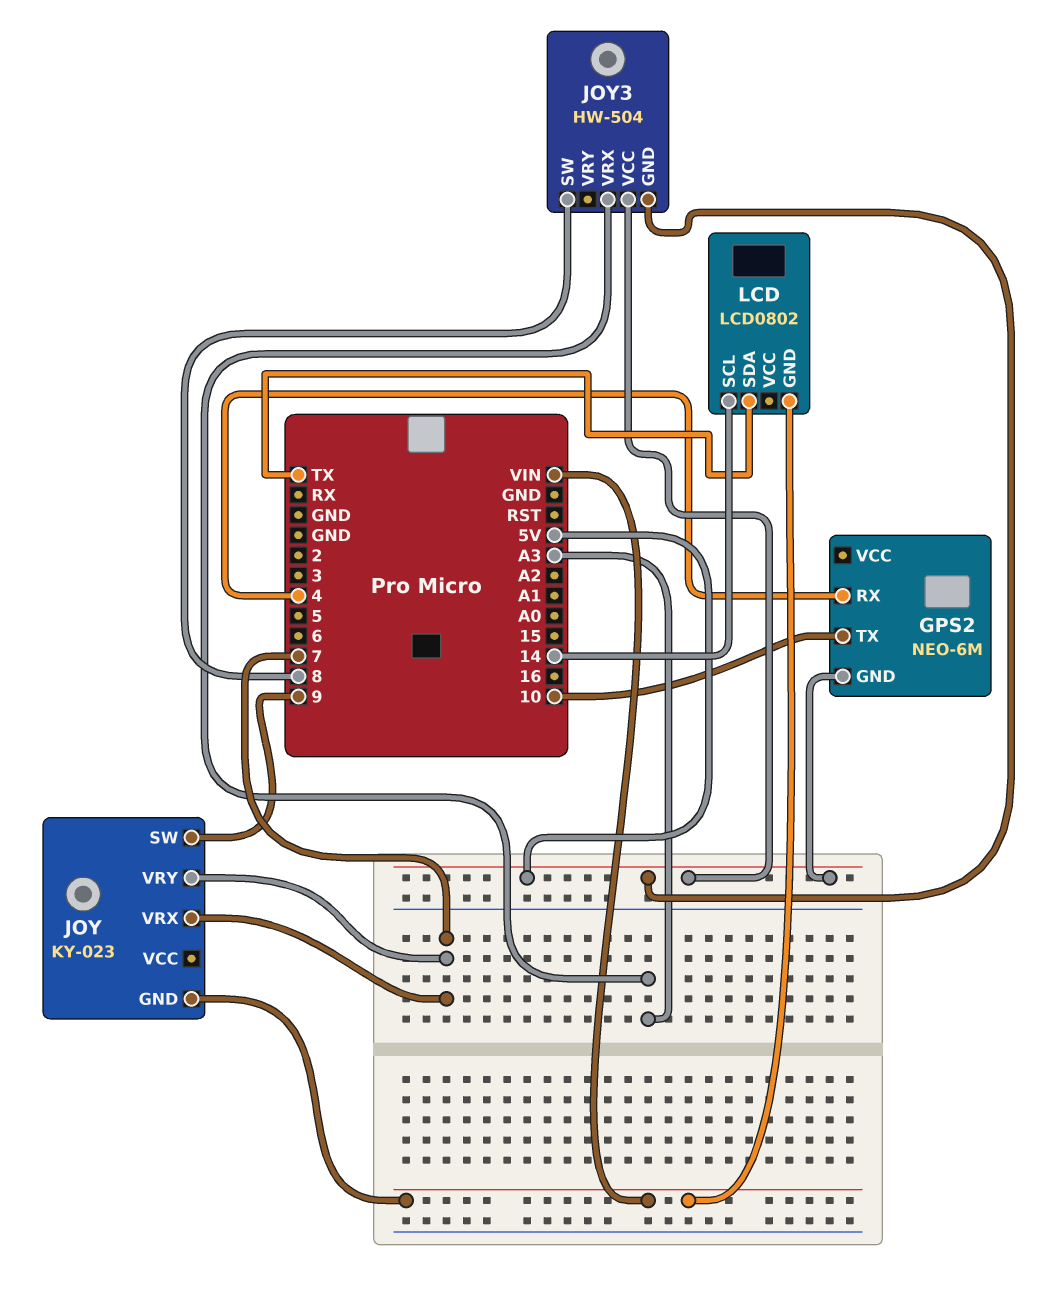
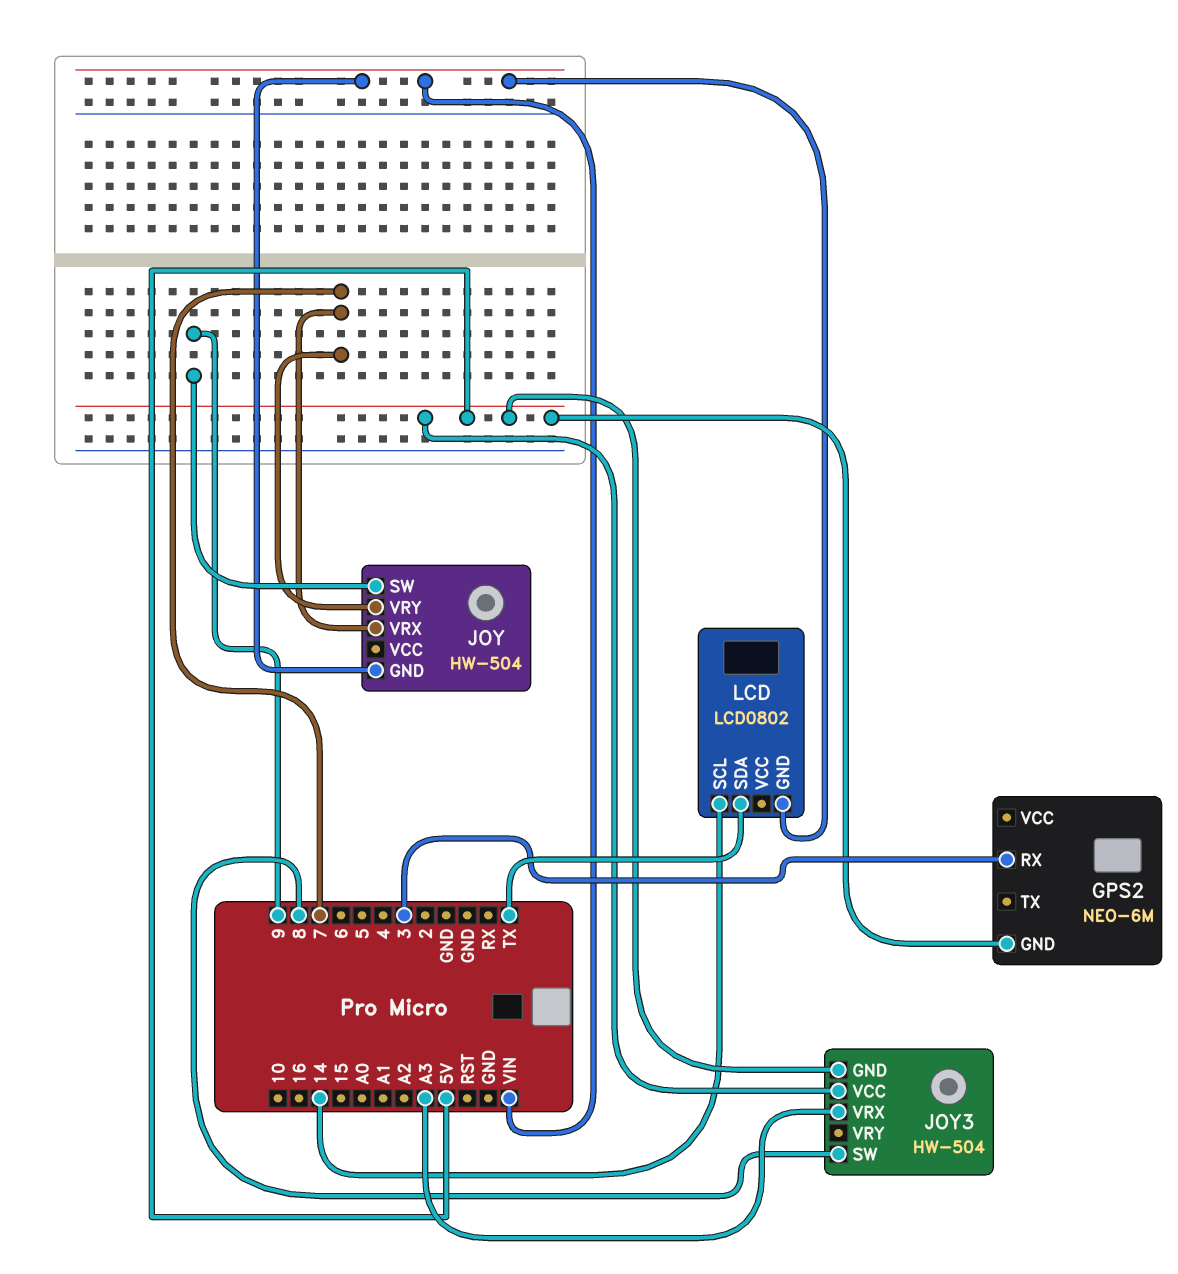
GPS2 pin RX: 4 -> 3
GPS2 pin TX: 10 -> none
JOY: KY-023 -> HW-504

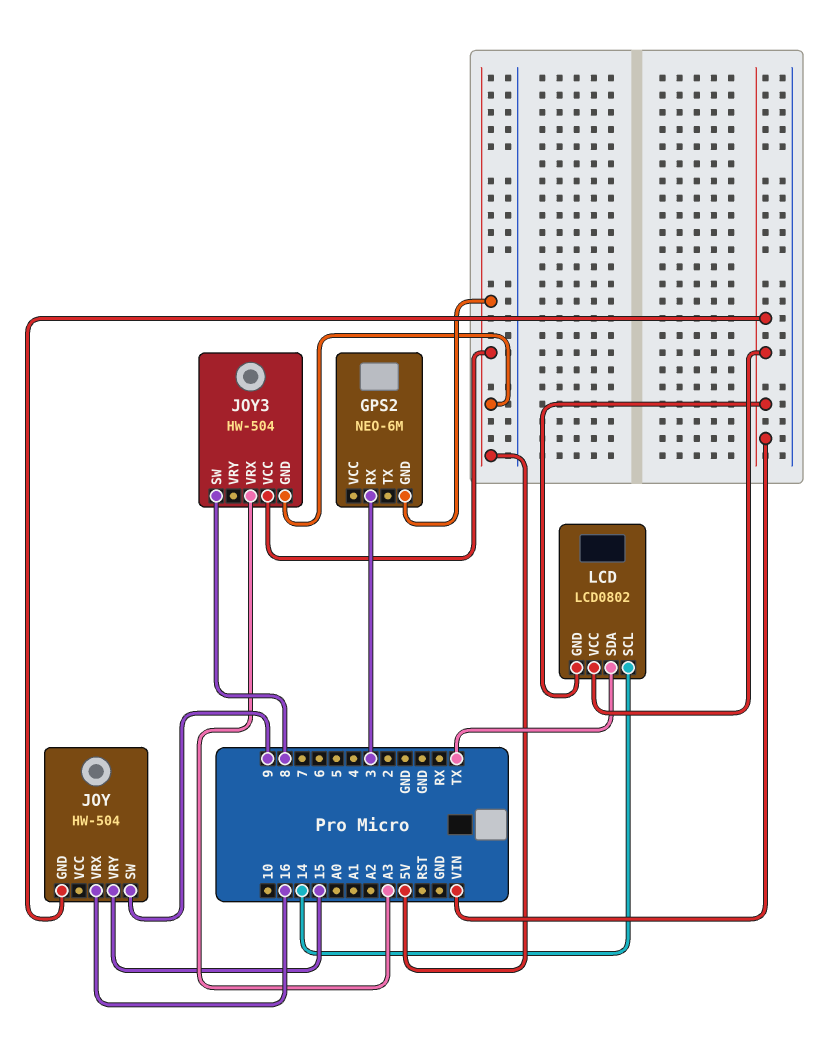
JOY pin VRX: 7 -> 16
JOY pin VRY: 7 -> 15
LCD pin VCC: none -> VIN

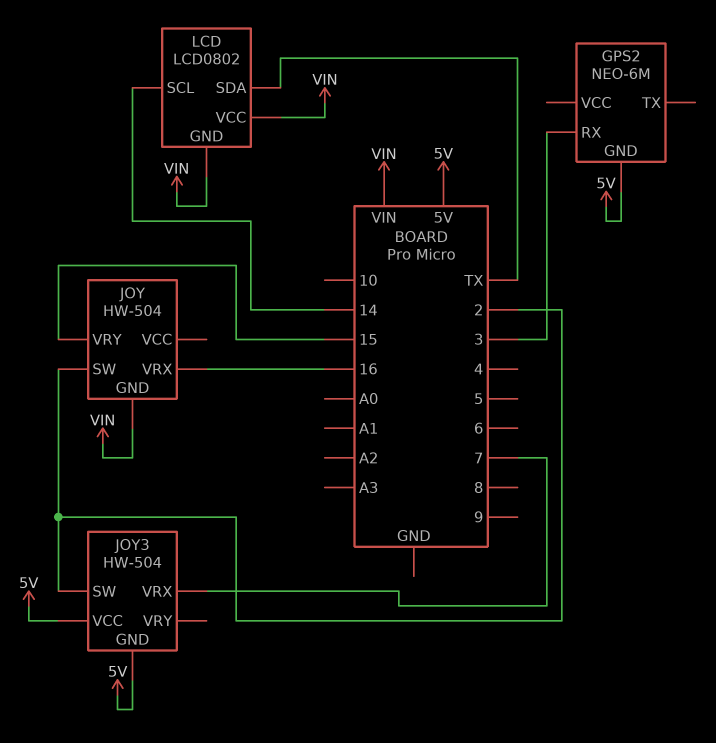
JOY pin SW: 9 -> 2
JOY3 pin SW: 8 -> 2
JOY3 pin VRX: A3 -> 7

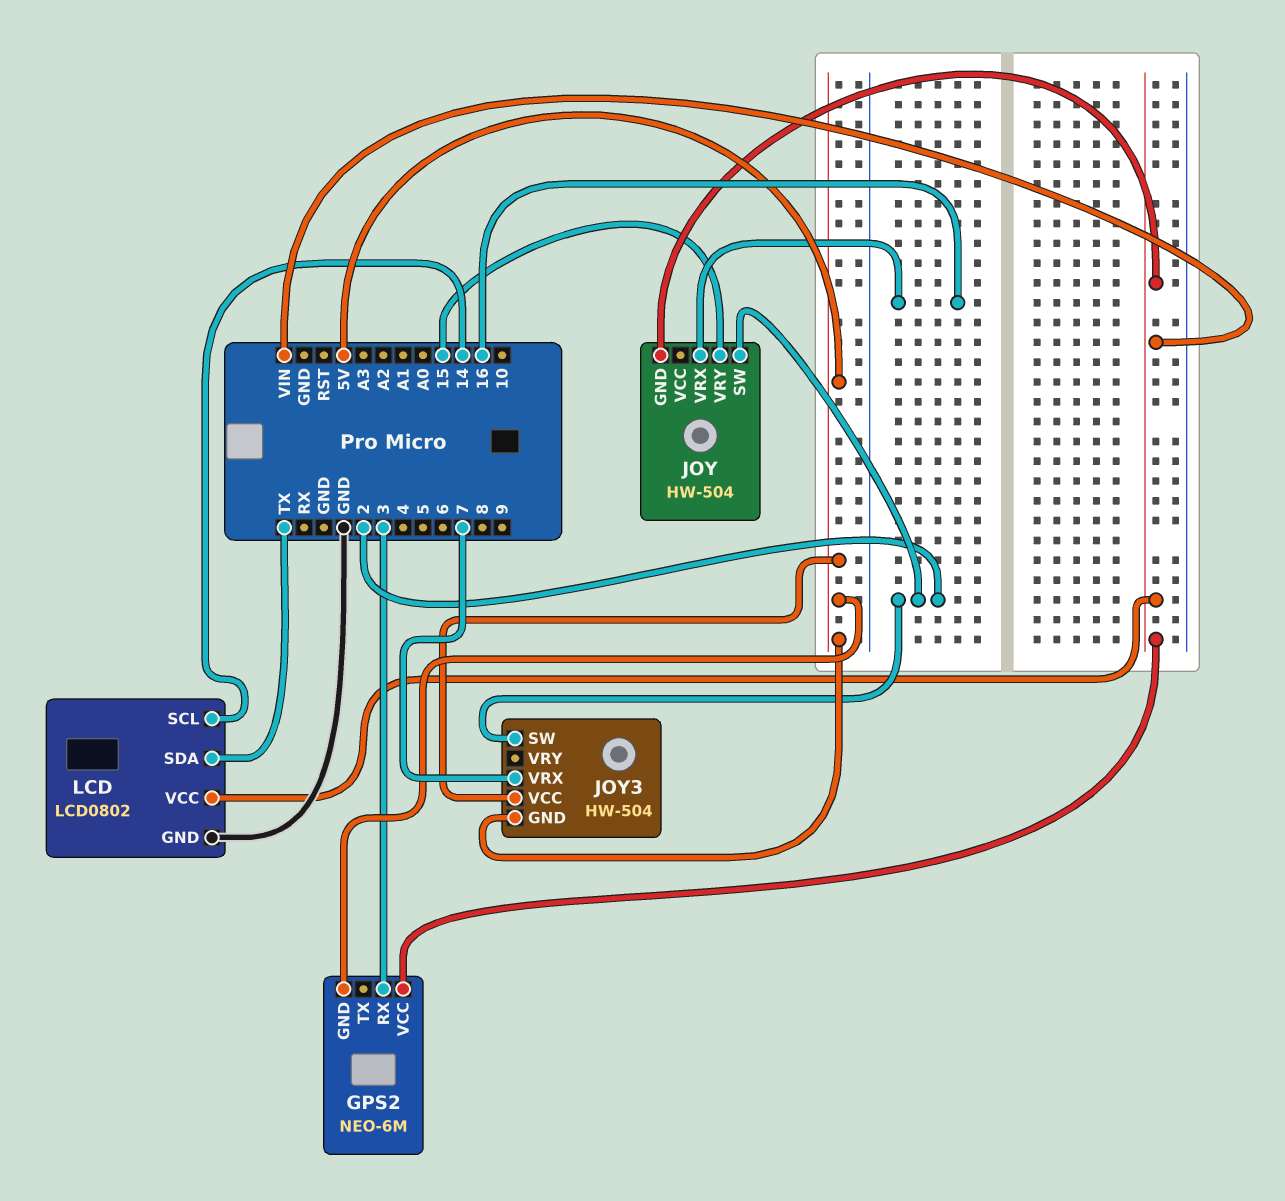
GPS2 pin VCC: none -> VIN
LCD pin GND: VIN -> GND

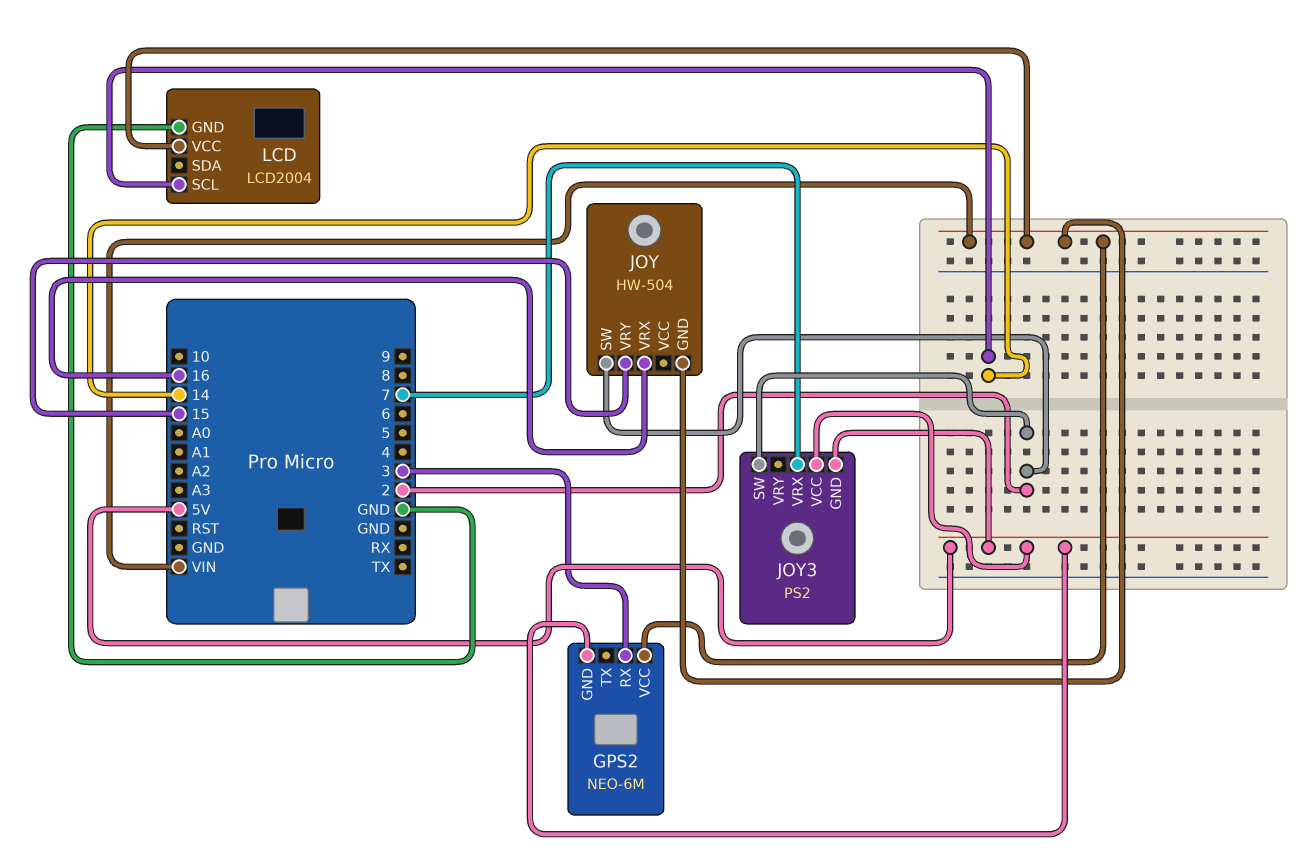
JOY3: HW-504 -> PS2
LCD: LCD0802 -> LCD2004
LCD pin SDA: TX -> none

